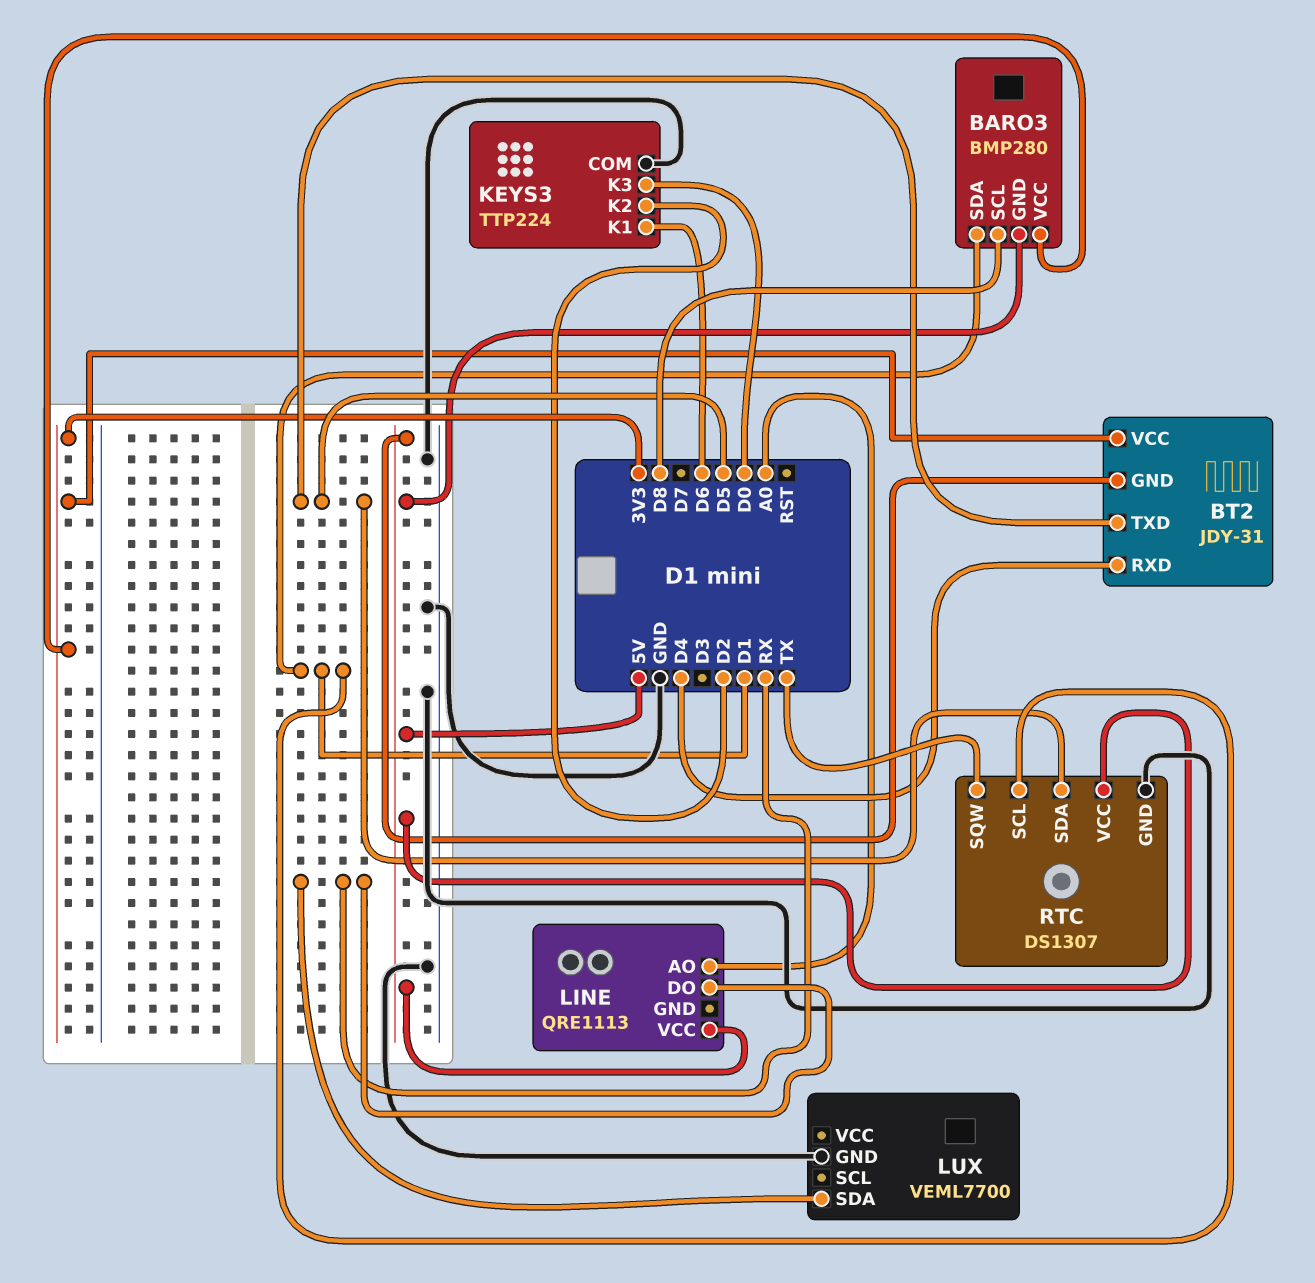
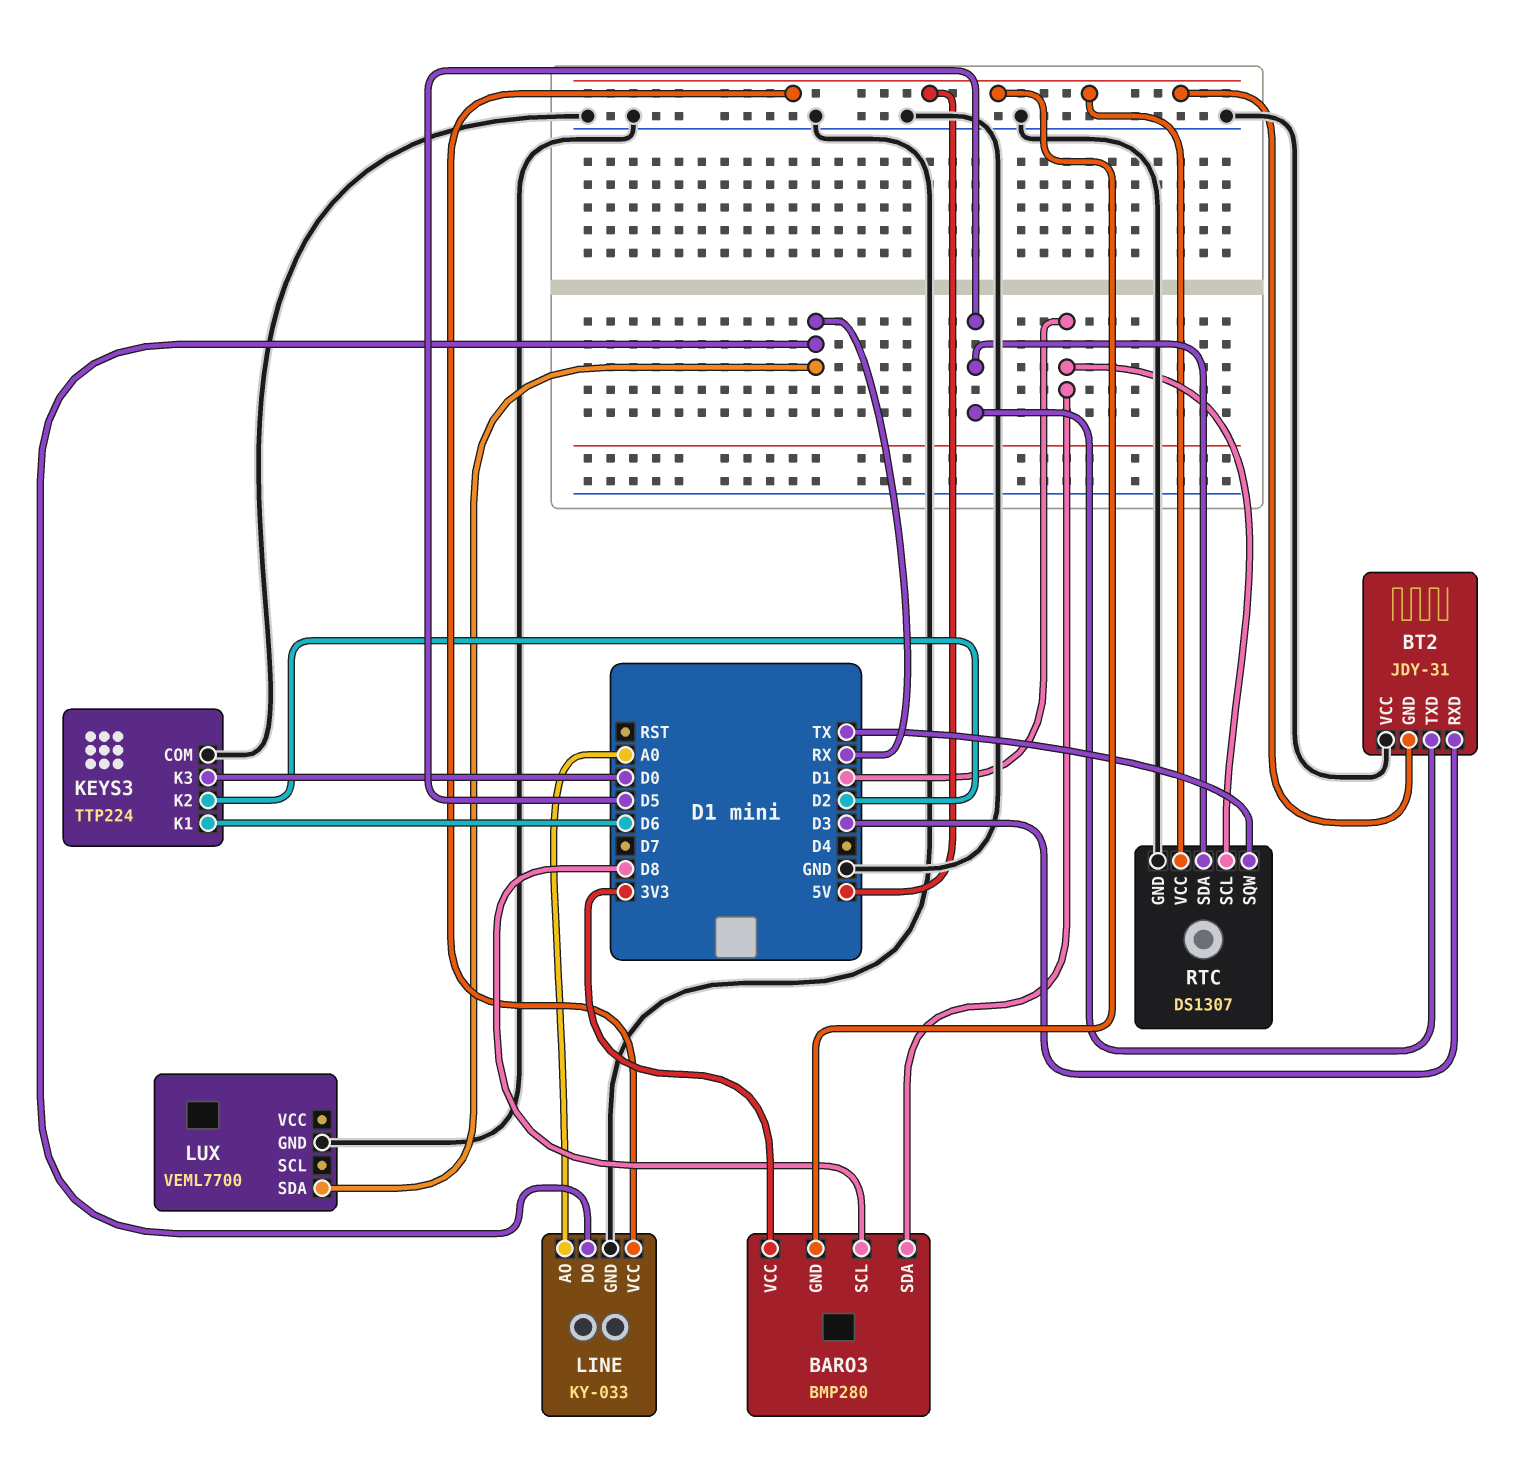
BT2 pin RXD: D4 -> D3
BT2 pin VCC: 3V3 -> GND
LINE: QRE1113 -> KY-033
LINE pin GND: none -> GND

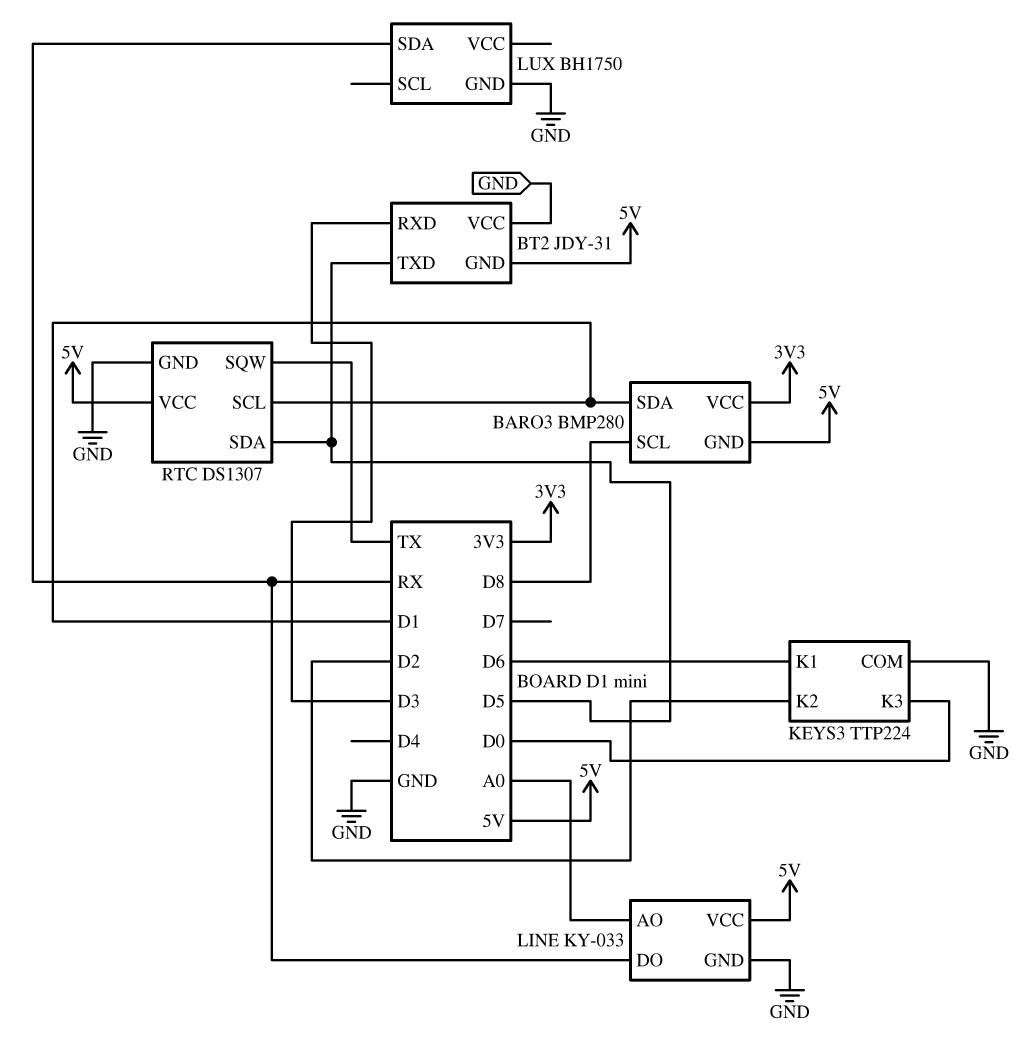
LUX: VEML7700 -> BH1750

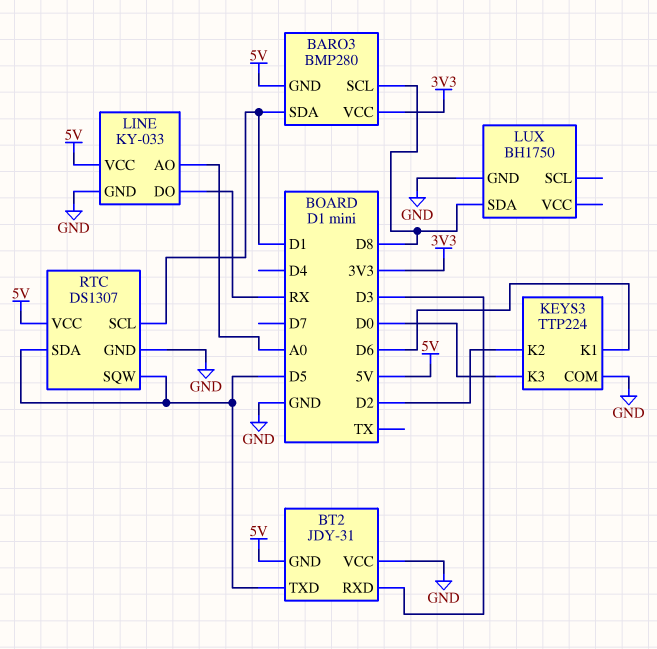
LUX pin SDA: RX -> D8
RTC pin SQW: TX -> D5

